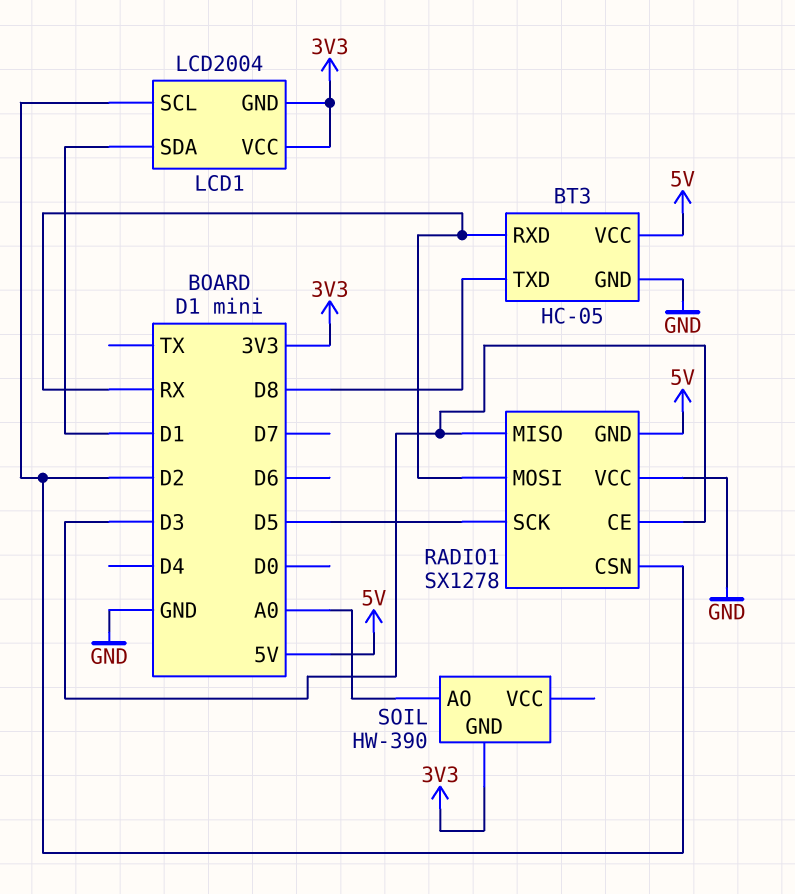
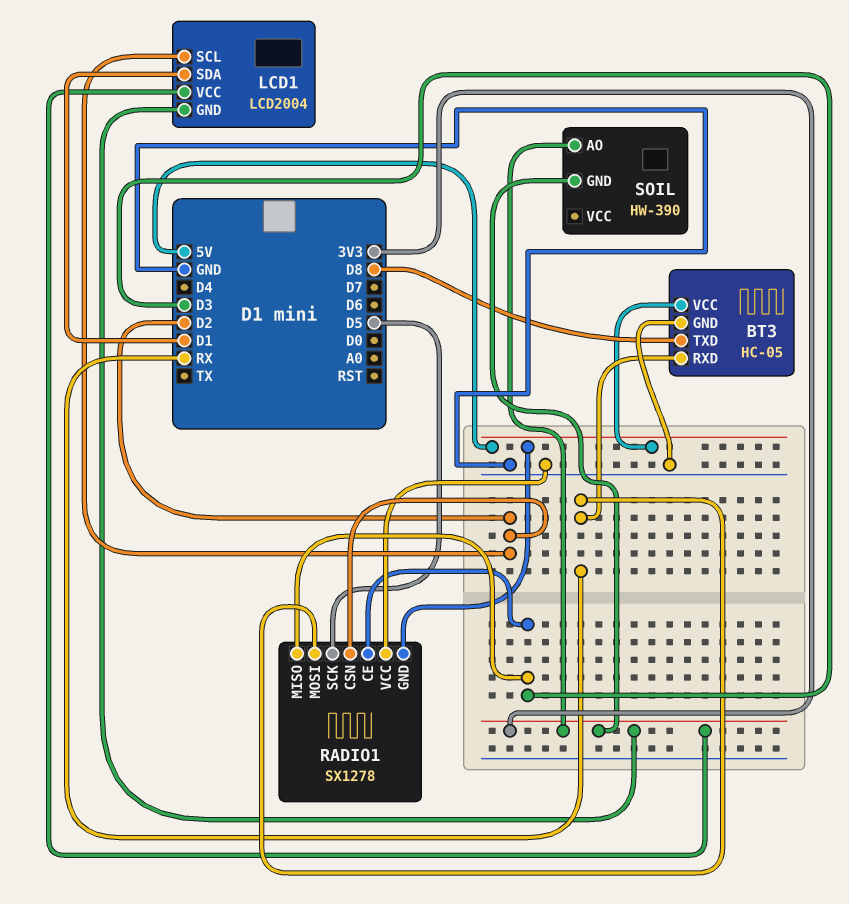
SOIL pin AO: A0 -> 3V3

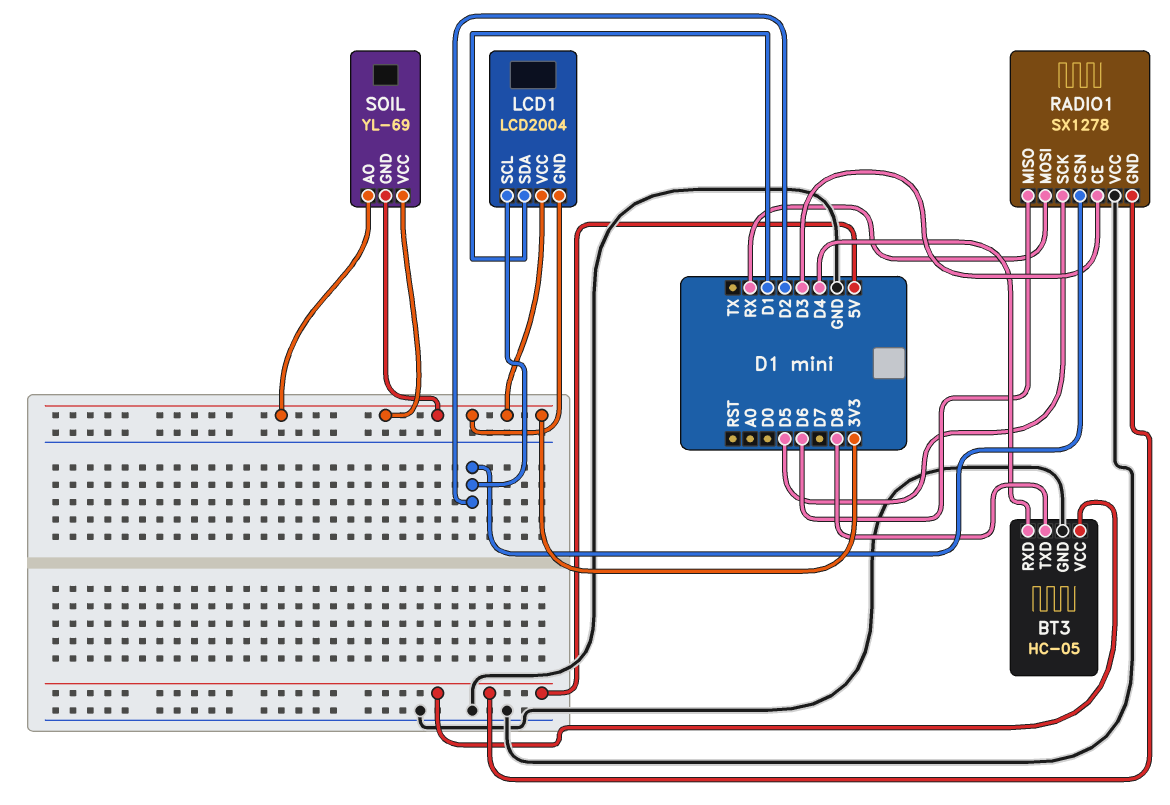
BT3 pin RXD: RX -> D4
RADIO1 pin MISO: D3 -> D6
SOIL: HW-390 -> YL-69
SOIL pin VCC: none -> 3V3

